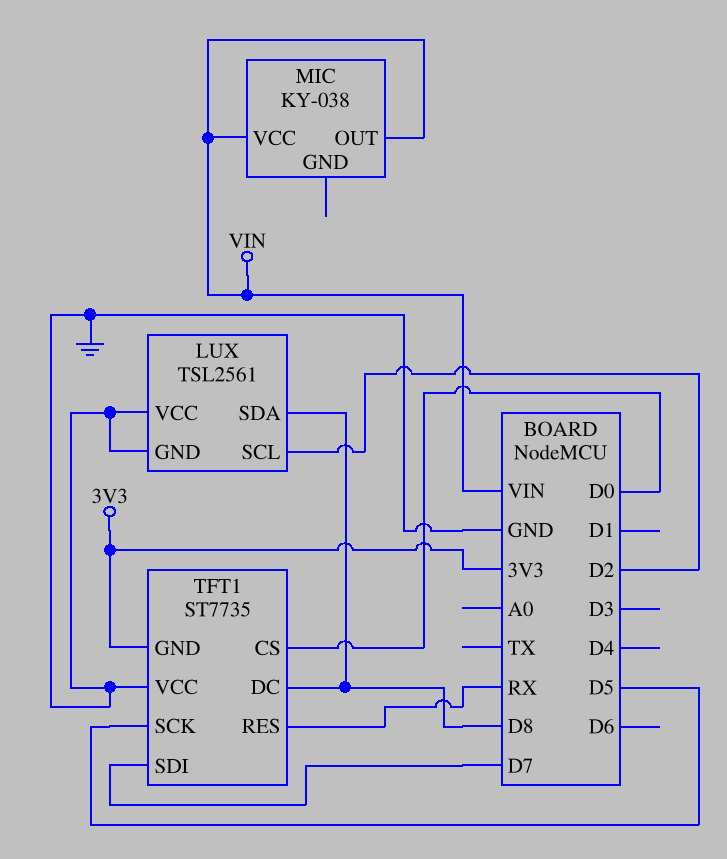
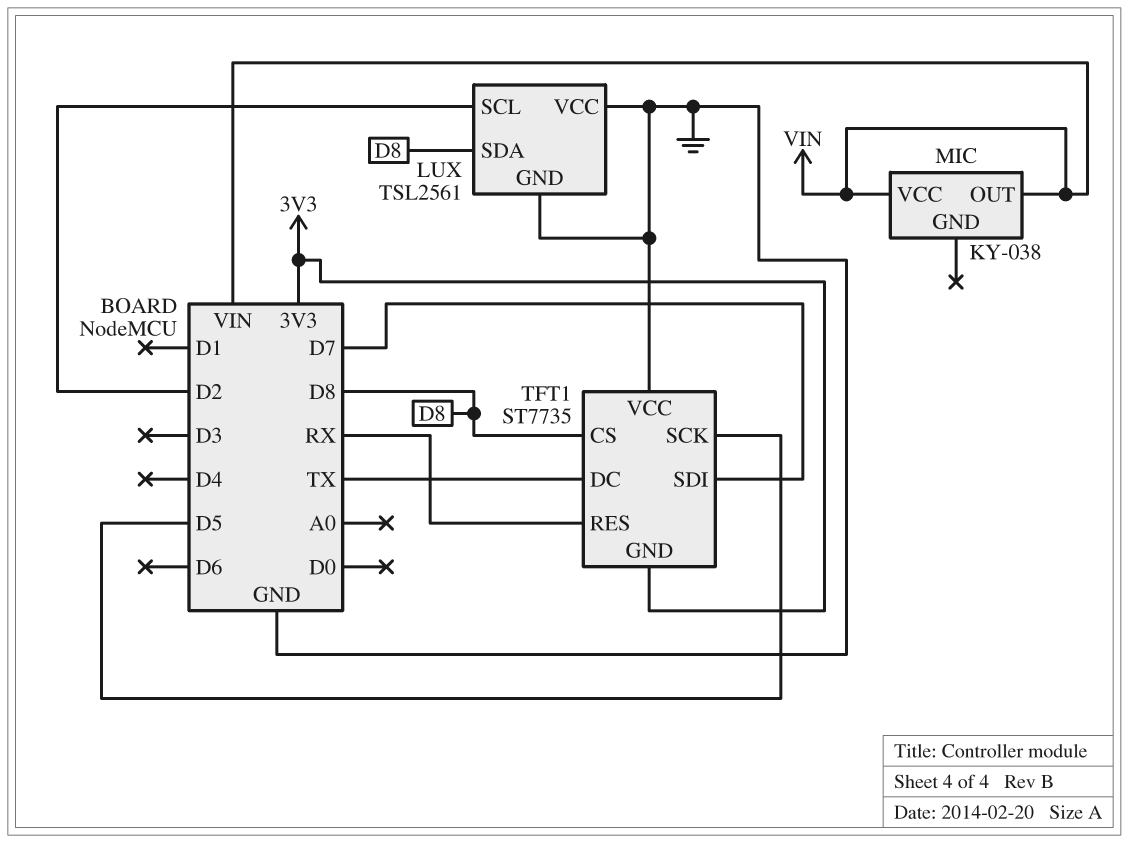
TFT1 pin CS: D0 -> D8
TFT1 pin DC: D8 -> TX

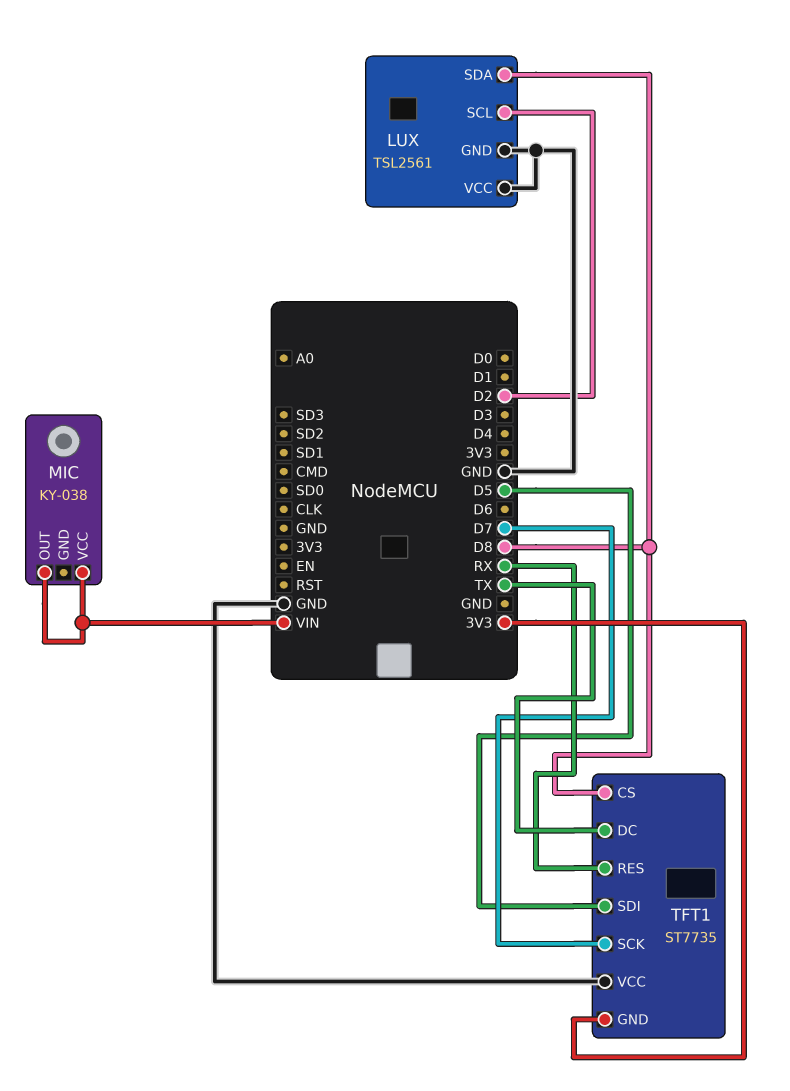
TFT1 pin SCK: D5 -> D7
TFT1 pin SDI: D7 -> D5

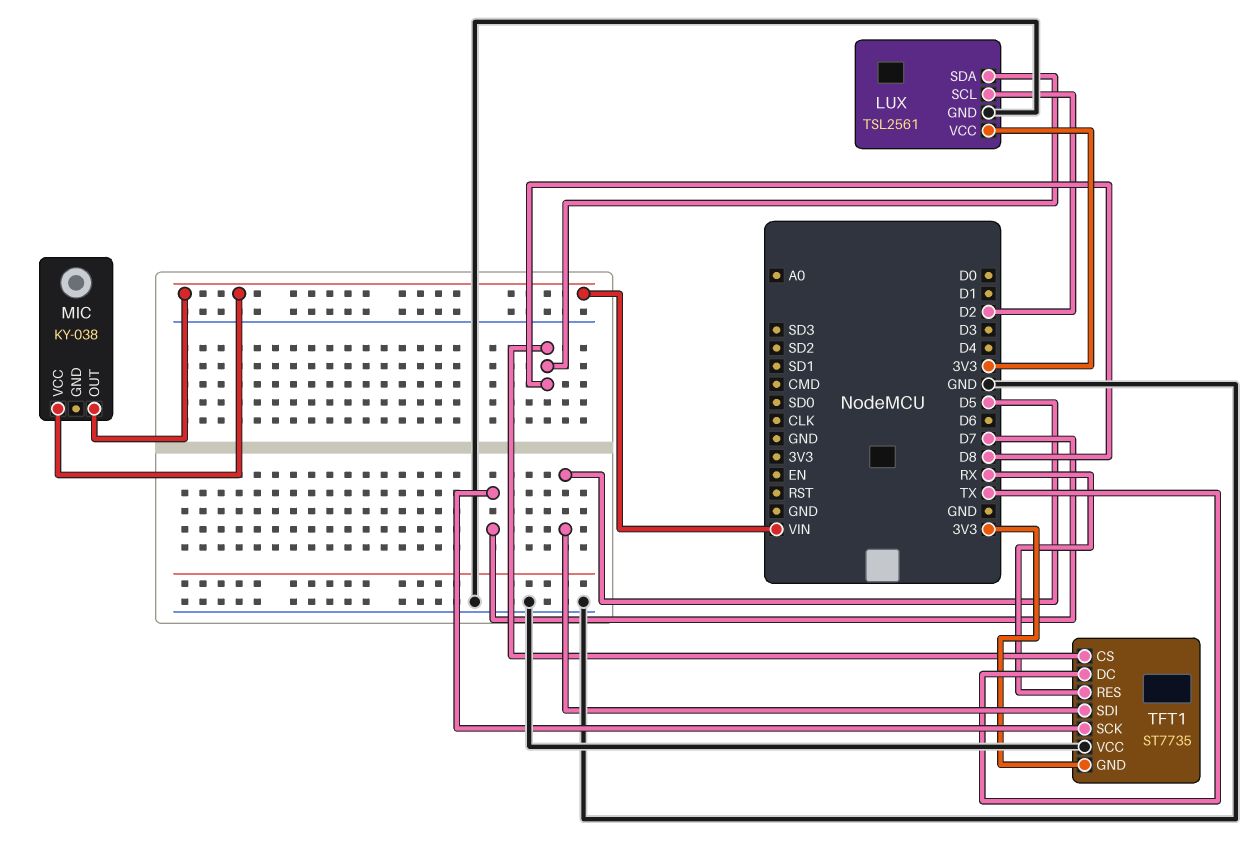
LUX pin VCC: GND -> 3V3

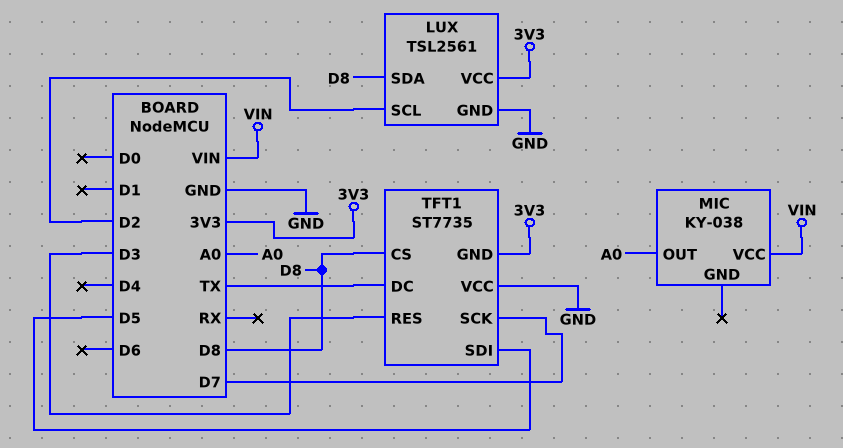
MIC pin OUT: VIN -> A0
TFT1 pin RES: RX -> D3

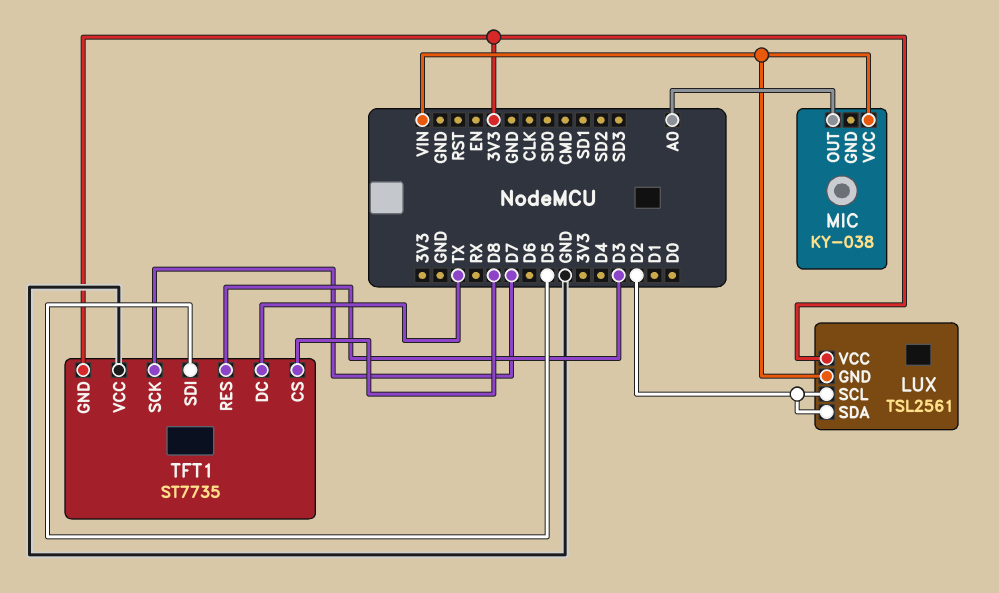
LUX pin GND: GND -> VIN
LUX pin SDA: D8 -> D2

